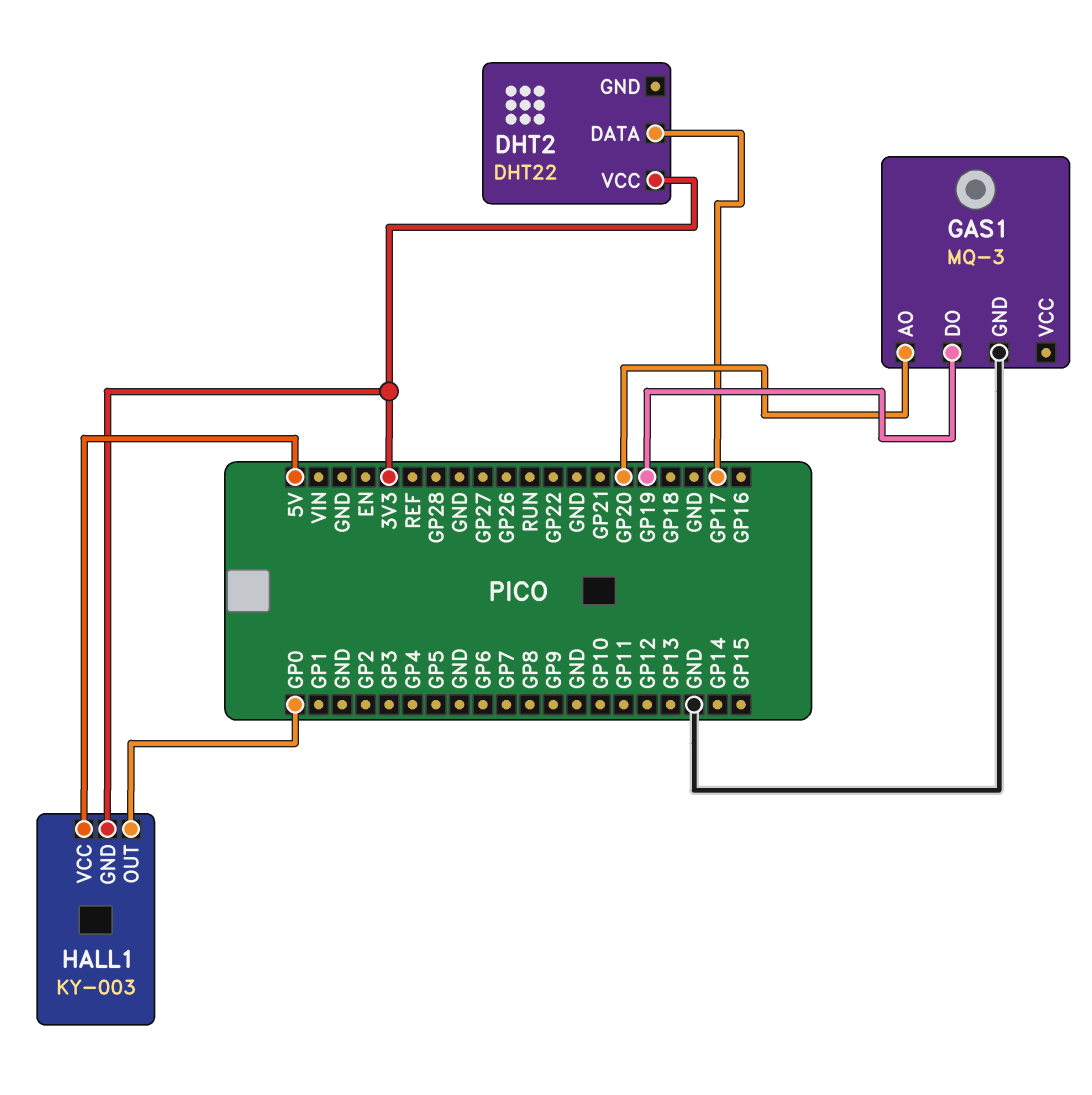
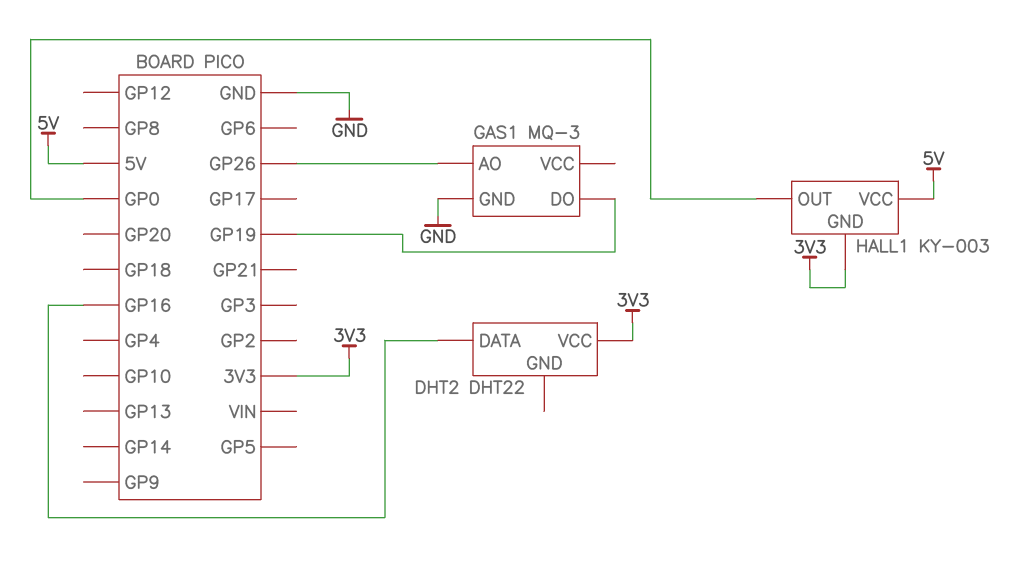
DHT2 pin DATA: GP17 -> GP16
GAS1 pin AO: GP20 -> GP26

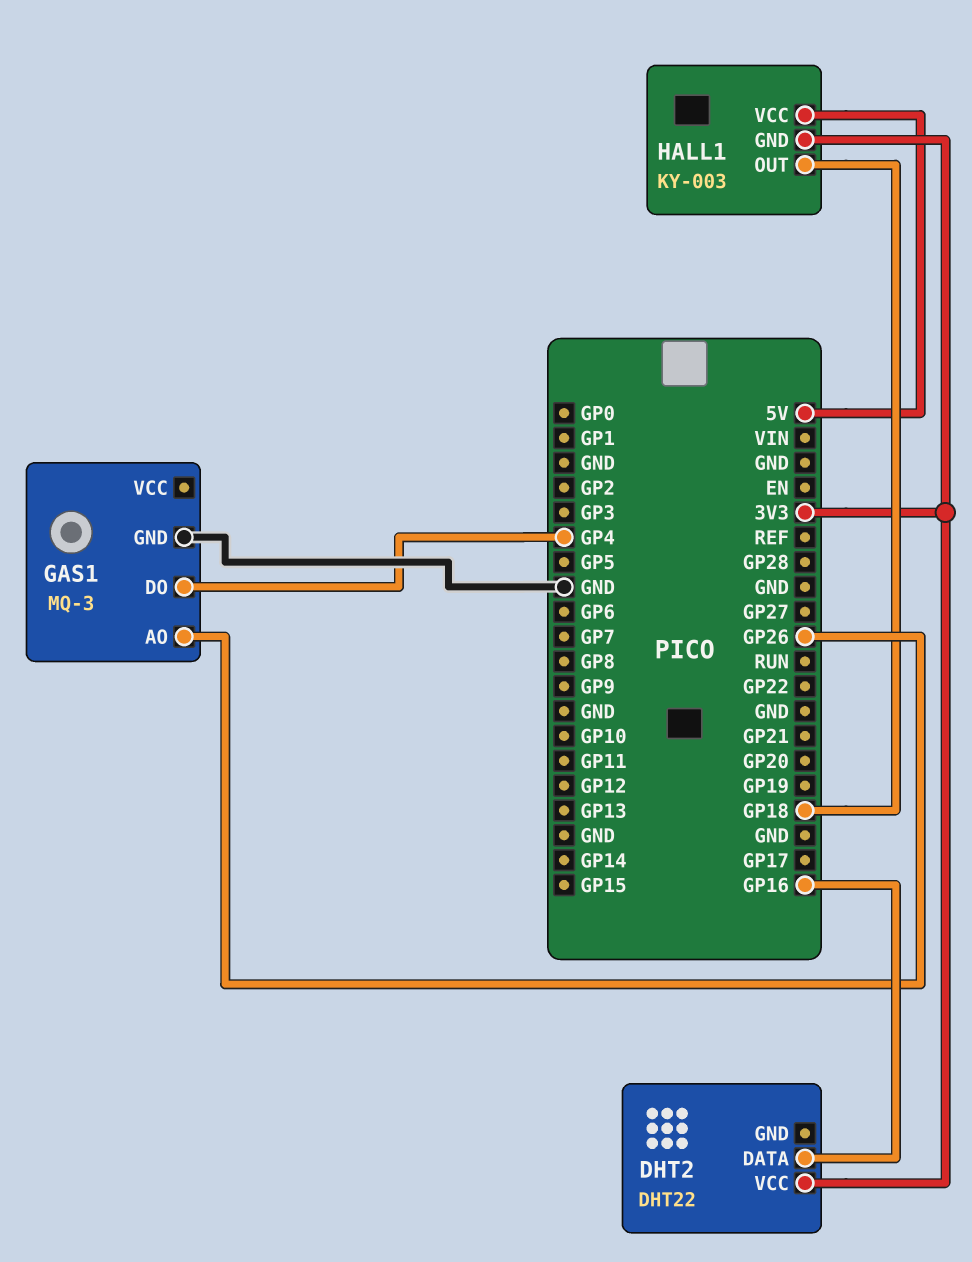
GAS1 pin DO: GP19 -> GP4
HALL1 pin OUT: GP0 -> GP18

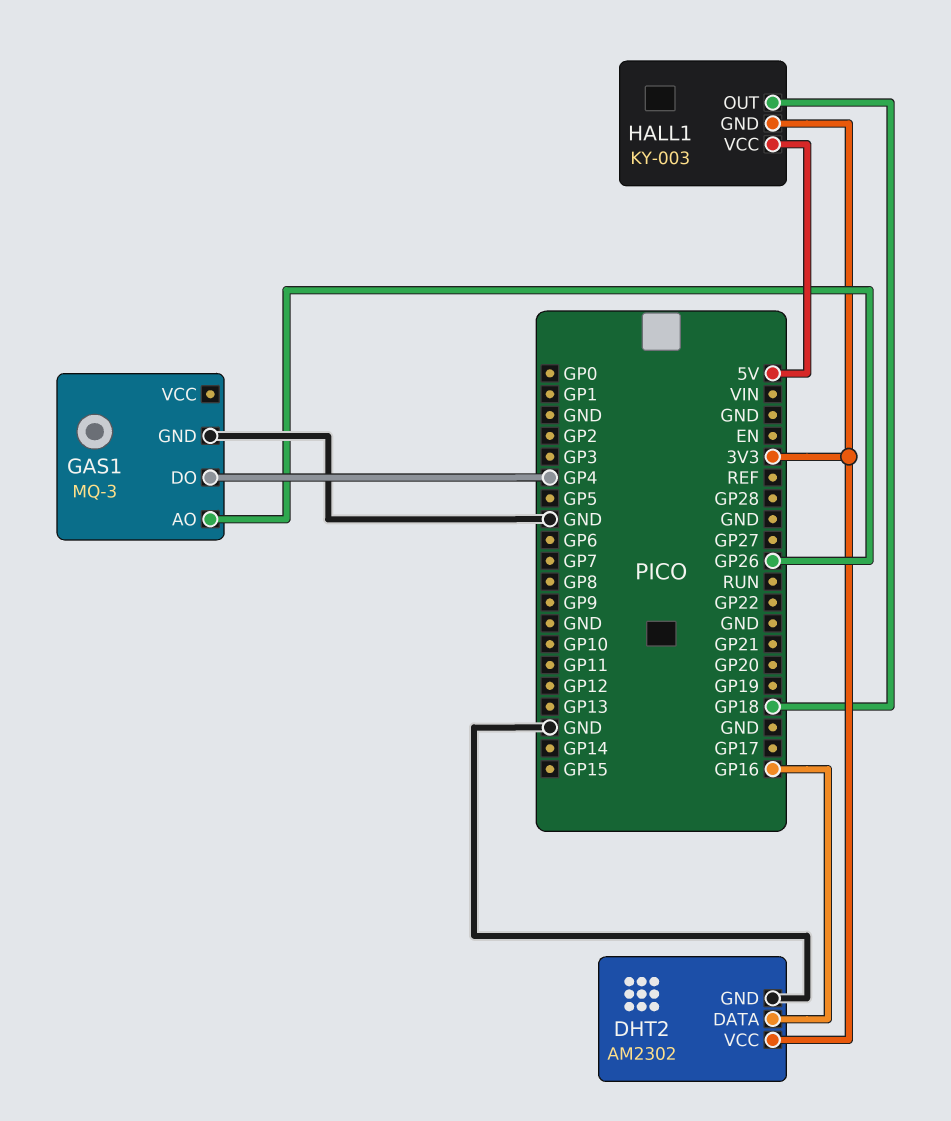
DHT2: DHT22 -> AM2302
DHT2 pin GND: none -> GND

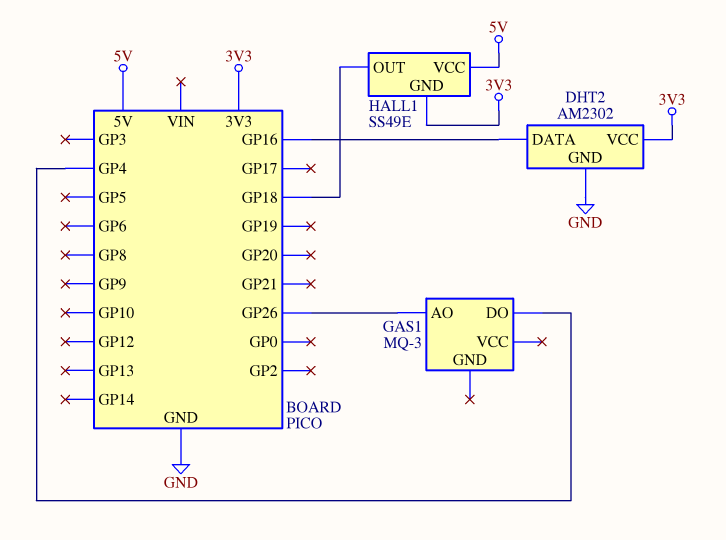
GAS1 pin GND: GND -> none
HALL1: KY-003 -> SS49E

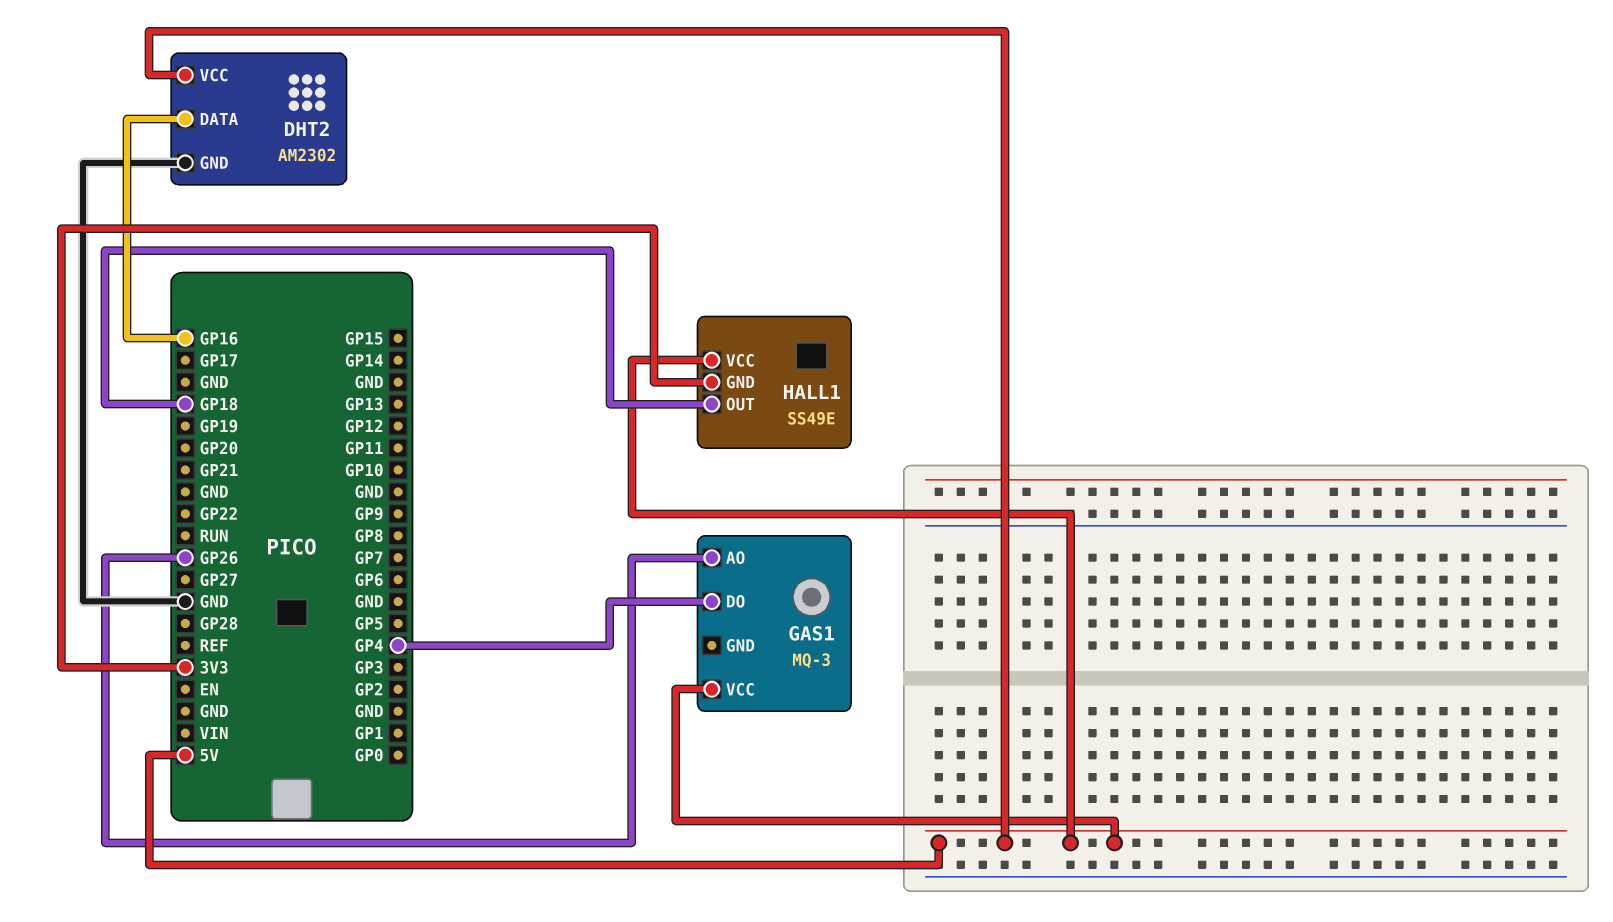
DHT2 pin VCC: 3V3 -> 5V
GAS1 pin VCC: none -> 5V

